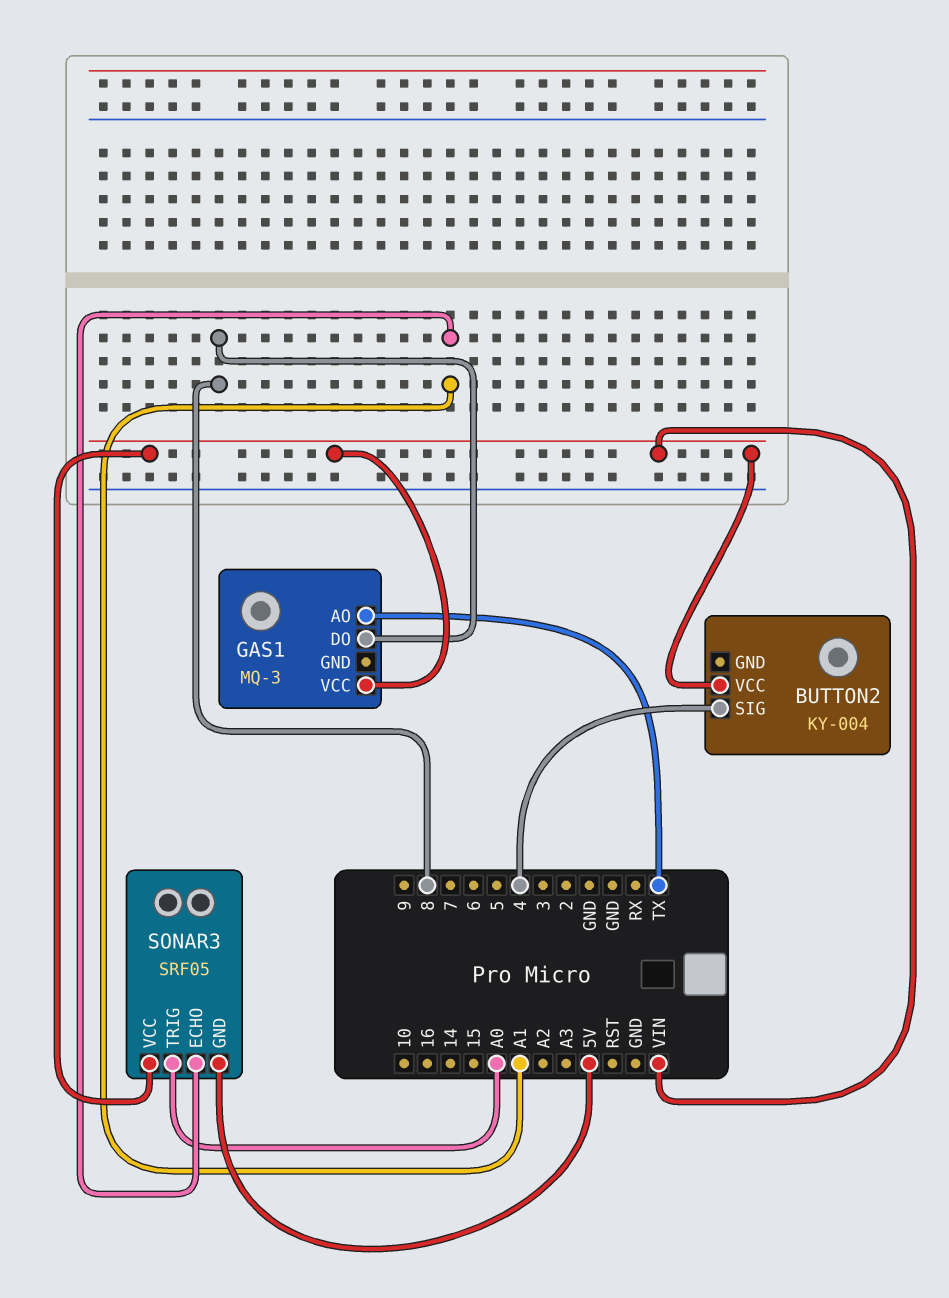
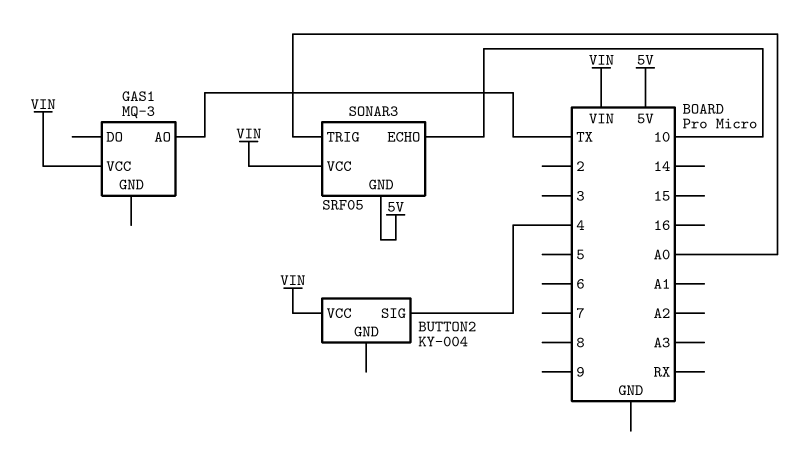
GAS1 pin DO: 8 -> none
SONAR3 pin ECHO: A1 -> 10

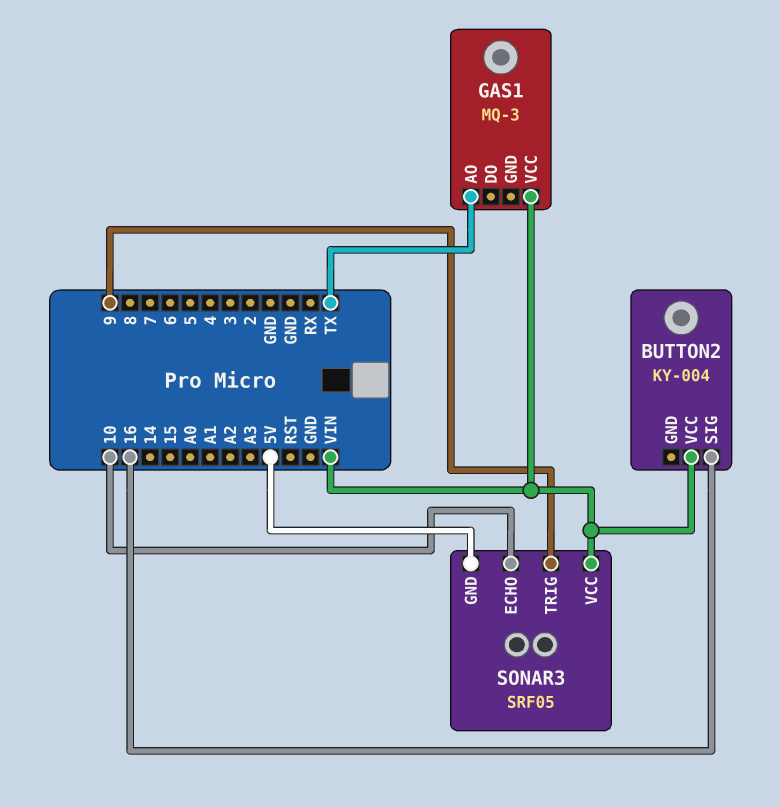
BUTTON2 pin SIG: 4 -> 16
SONAR3 pin TRIG: A0 -> 9

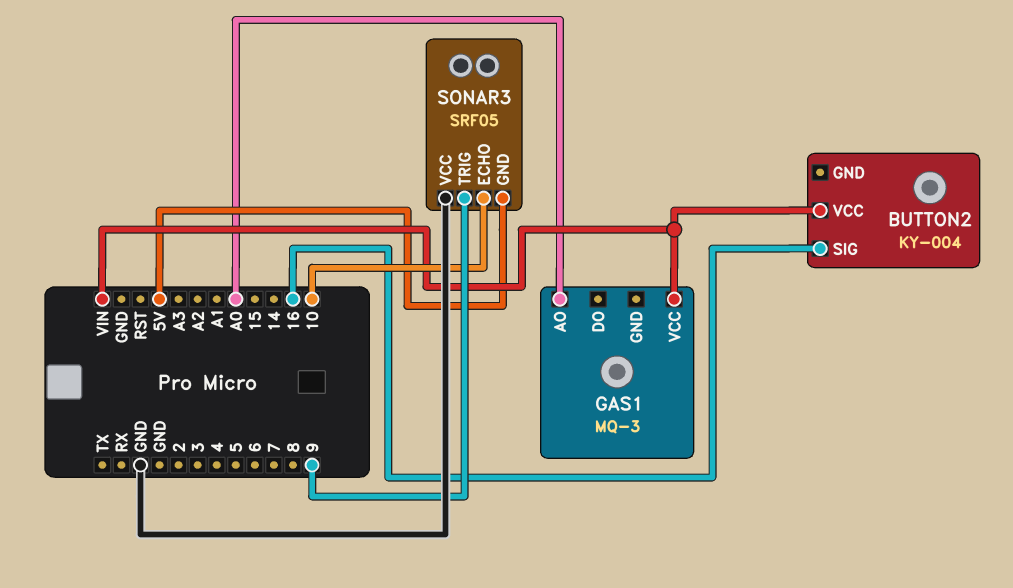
GAS1 pin AO: TX -> A0
SONAR3 pin VCC: VIN -> GND

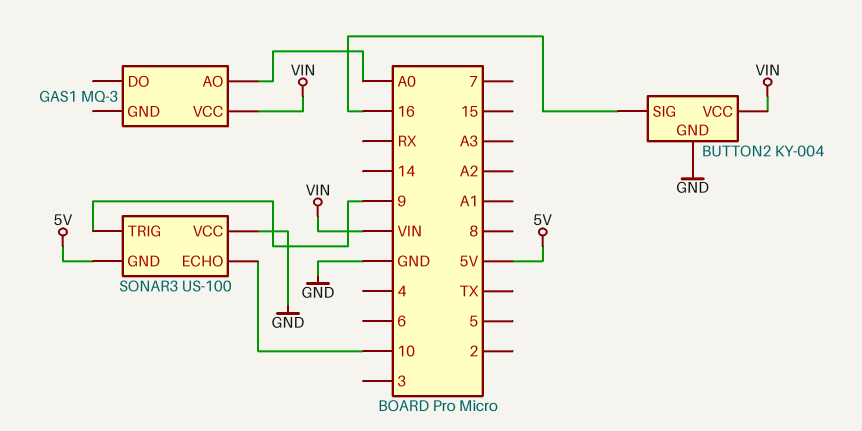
BUTTON2 pin GND: none -> GND
SONAR3: SRF05 -> US-100

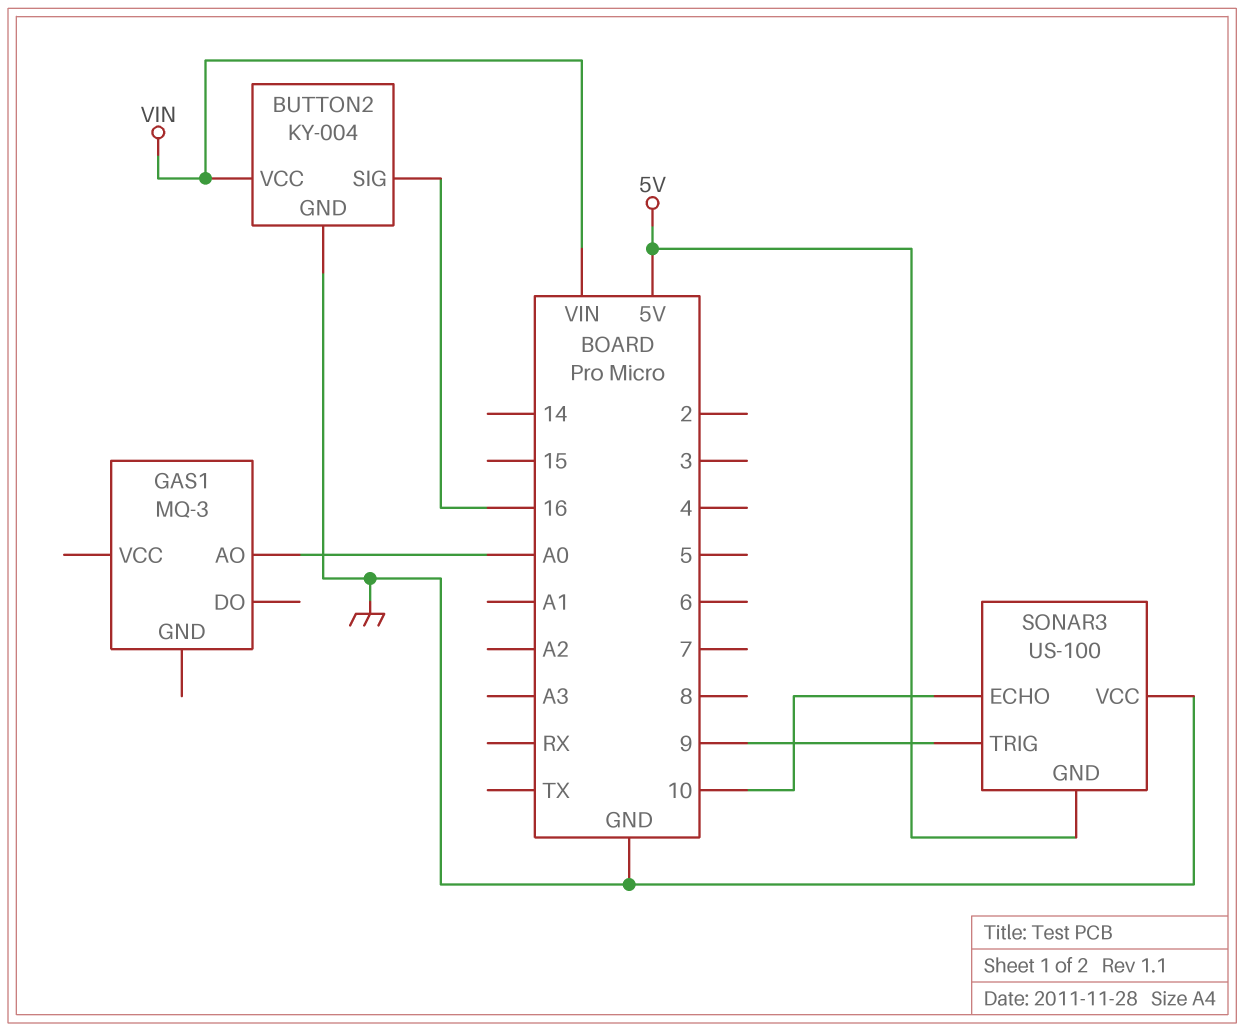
GAS1 pin VCC: VIN -> none

